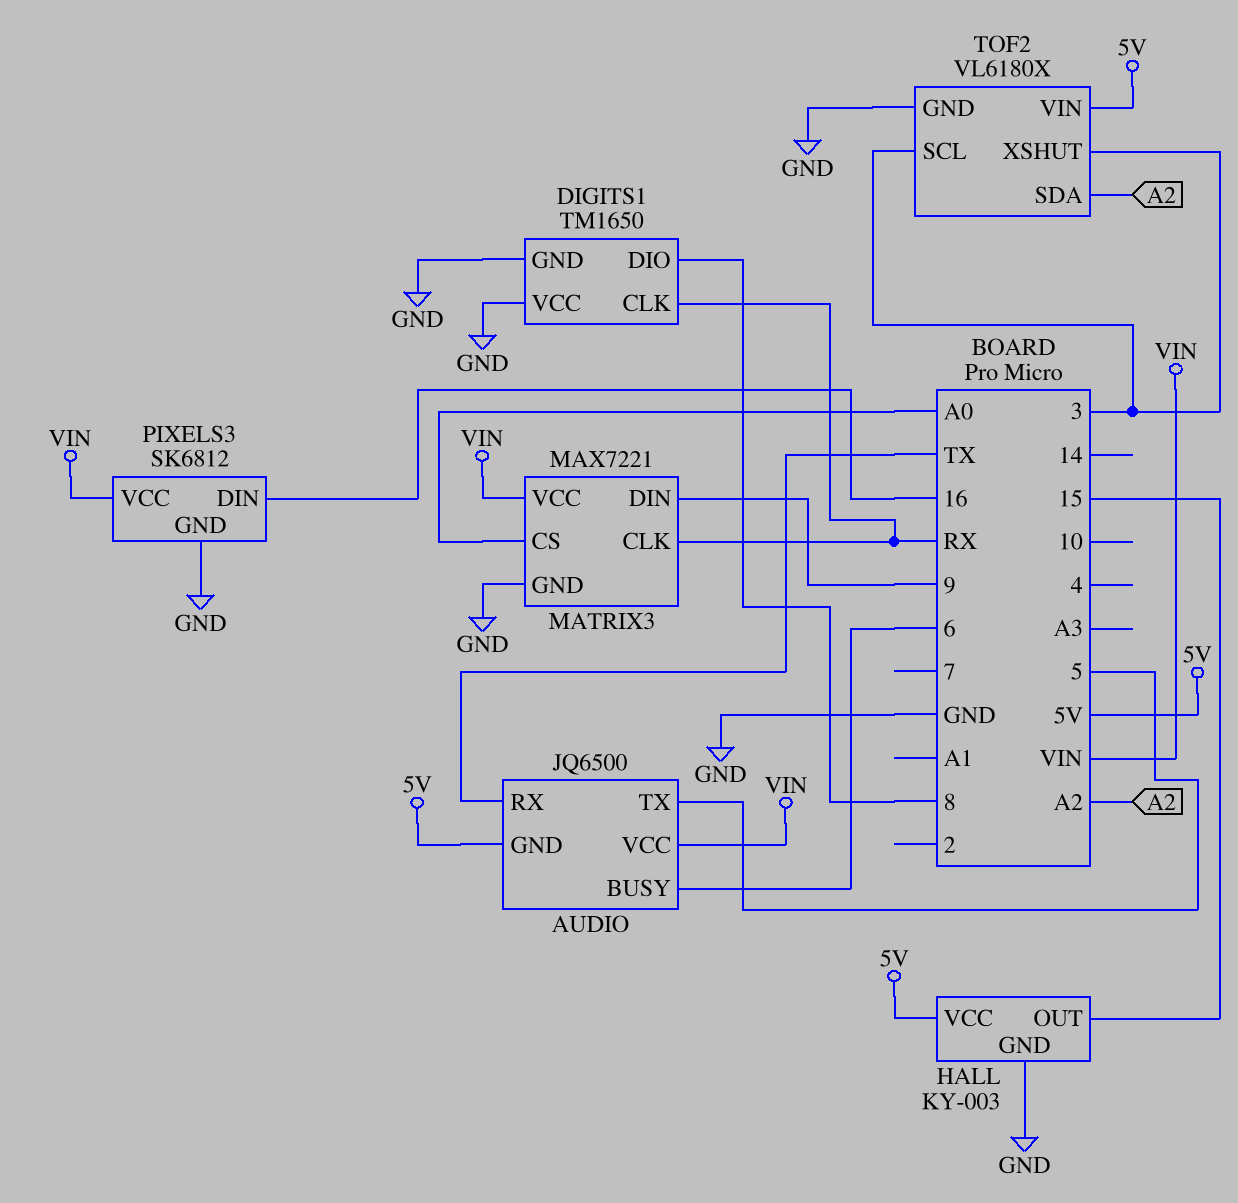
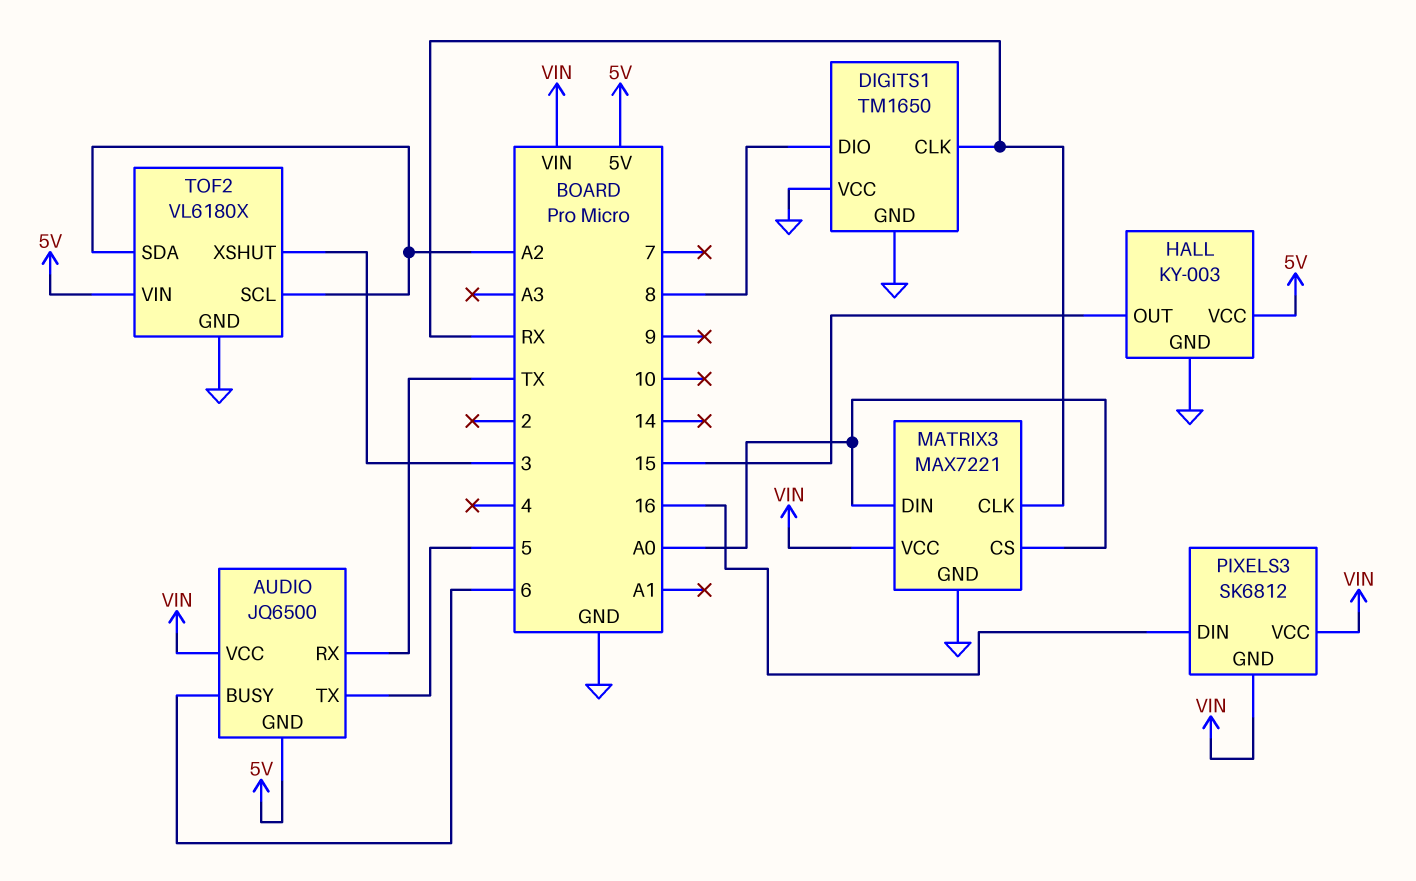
MATRIX3 pin DIN: 9 -> A0
PIXELS3 pin GND: GND -> VIN
TOF2 pin SCL: 3 -> A2

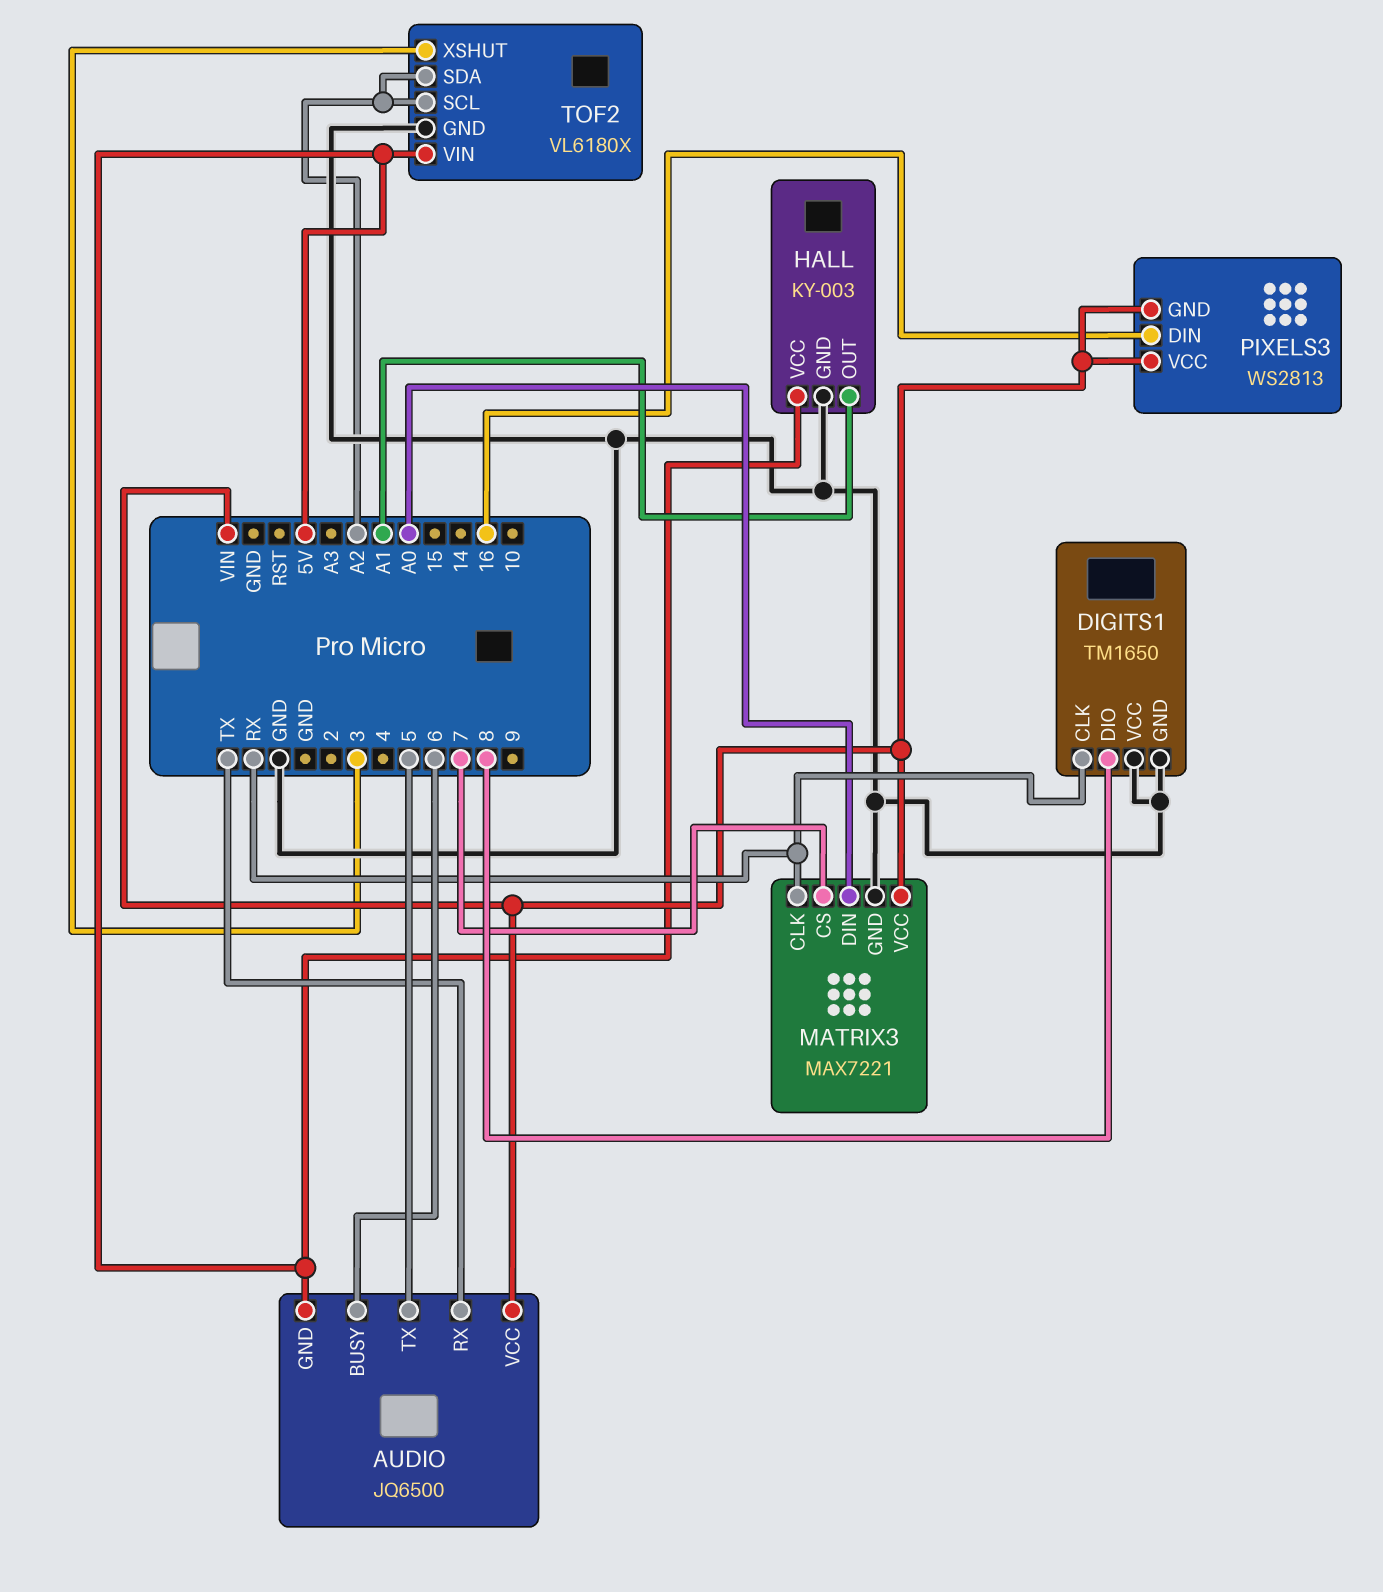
HALL pin OUT: 15 -> A1
MATRIX3 pin CS: A0 -> 7
PIXELS3: SK6812 -> WS2813

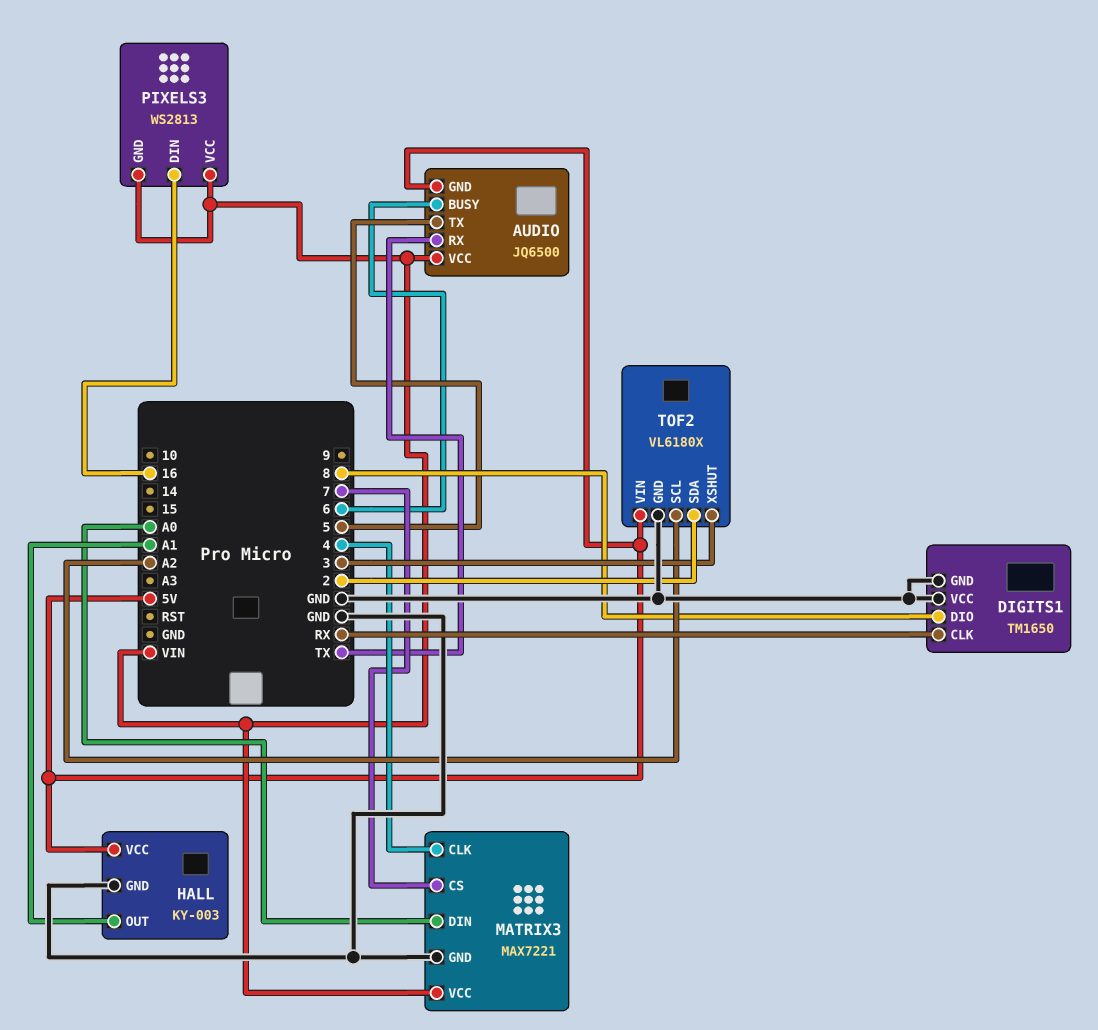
MATRIX3 pin CLK: RX -> 4
TOF2 pin SDA: A2 -> 2

